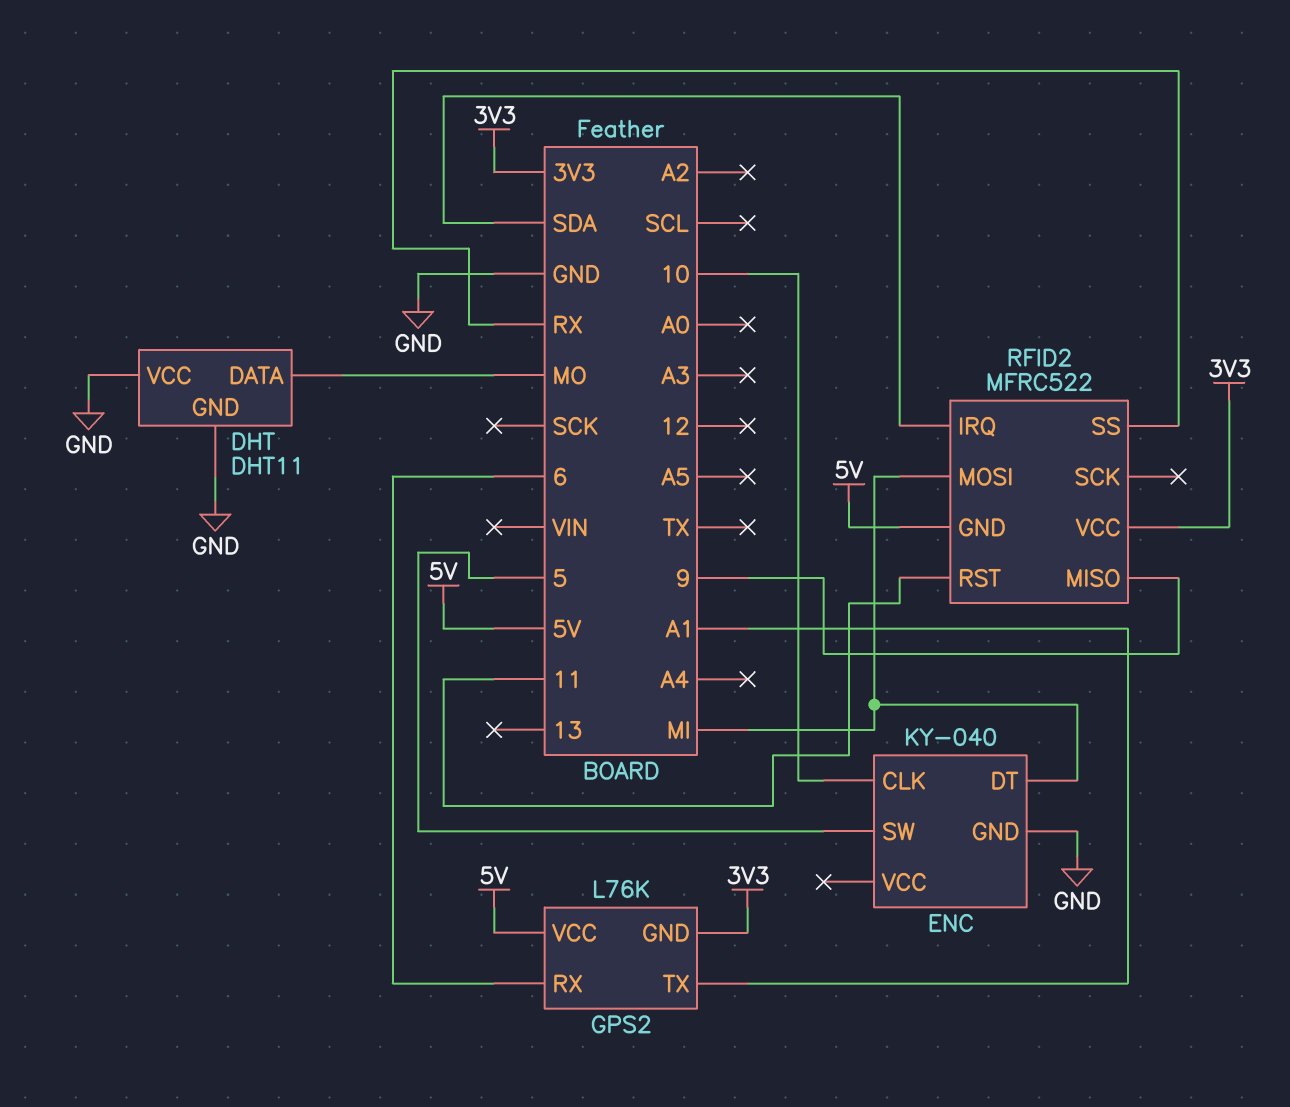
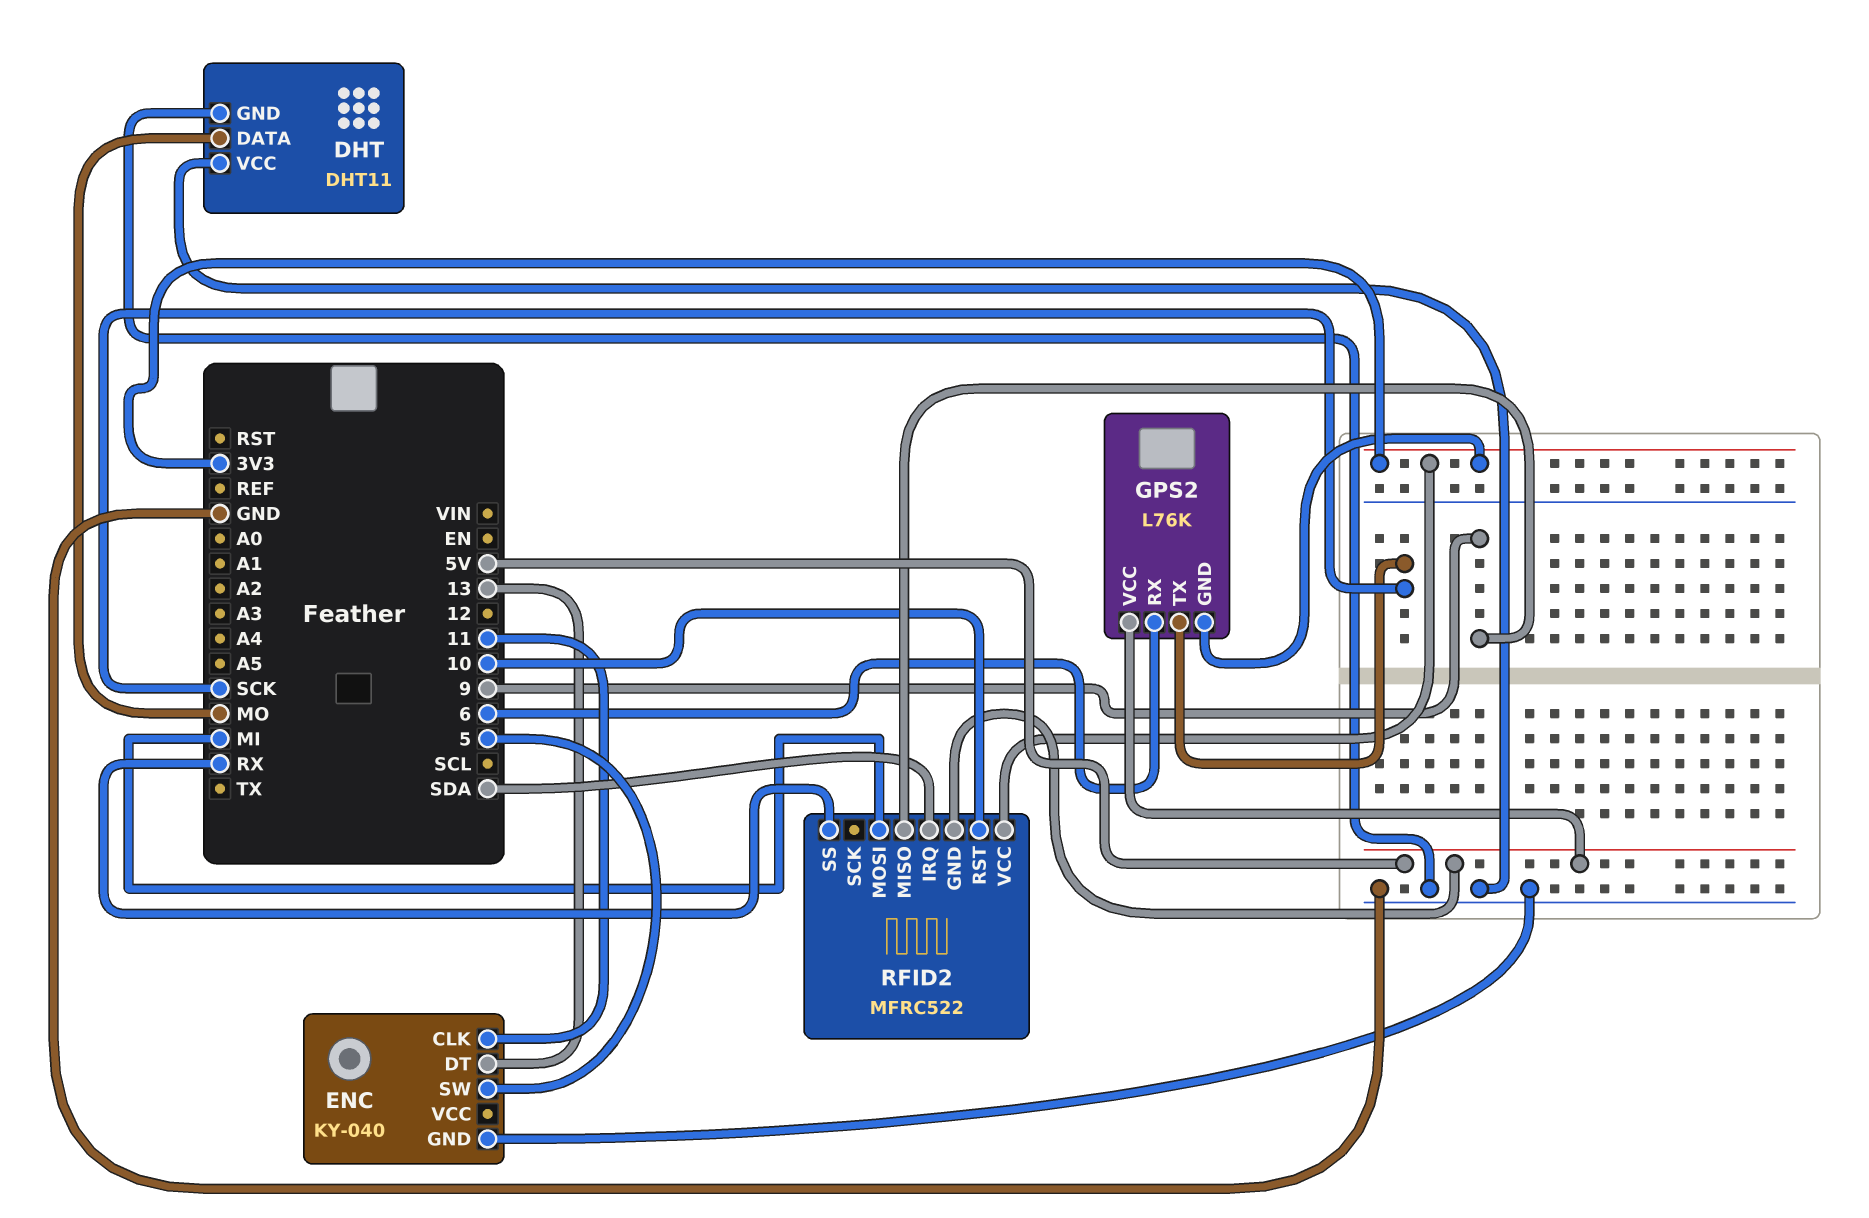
ENC pin CLK: 10 -> 11
ENC pin DT: MI -> 13
GPS2 pin TX: A1 -> SCK
RFID2 pin RST: 11 -> 10

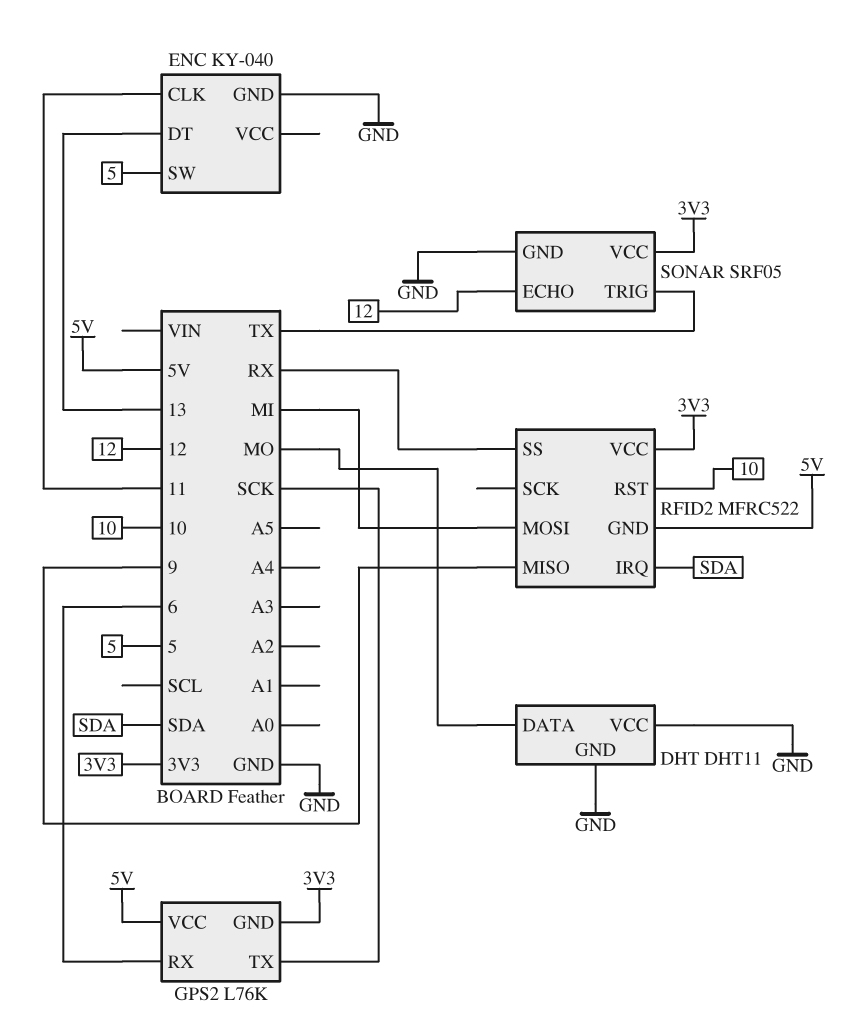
SONAR: none -> SRF05
SONAR pin ECHO: none -> 12
SONAR pin GND: none -> GND
SONAR pin TRIG: none -> TX
SONAR pin VCC: none -> 3V3

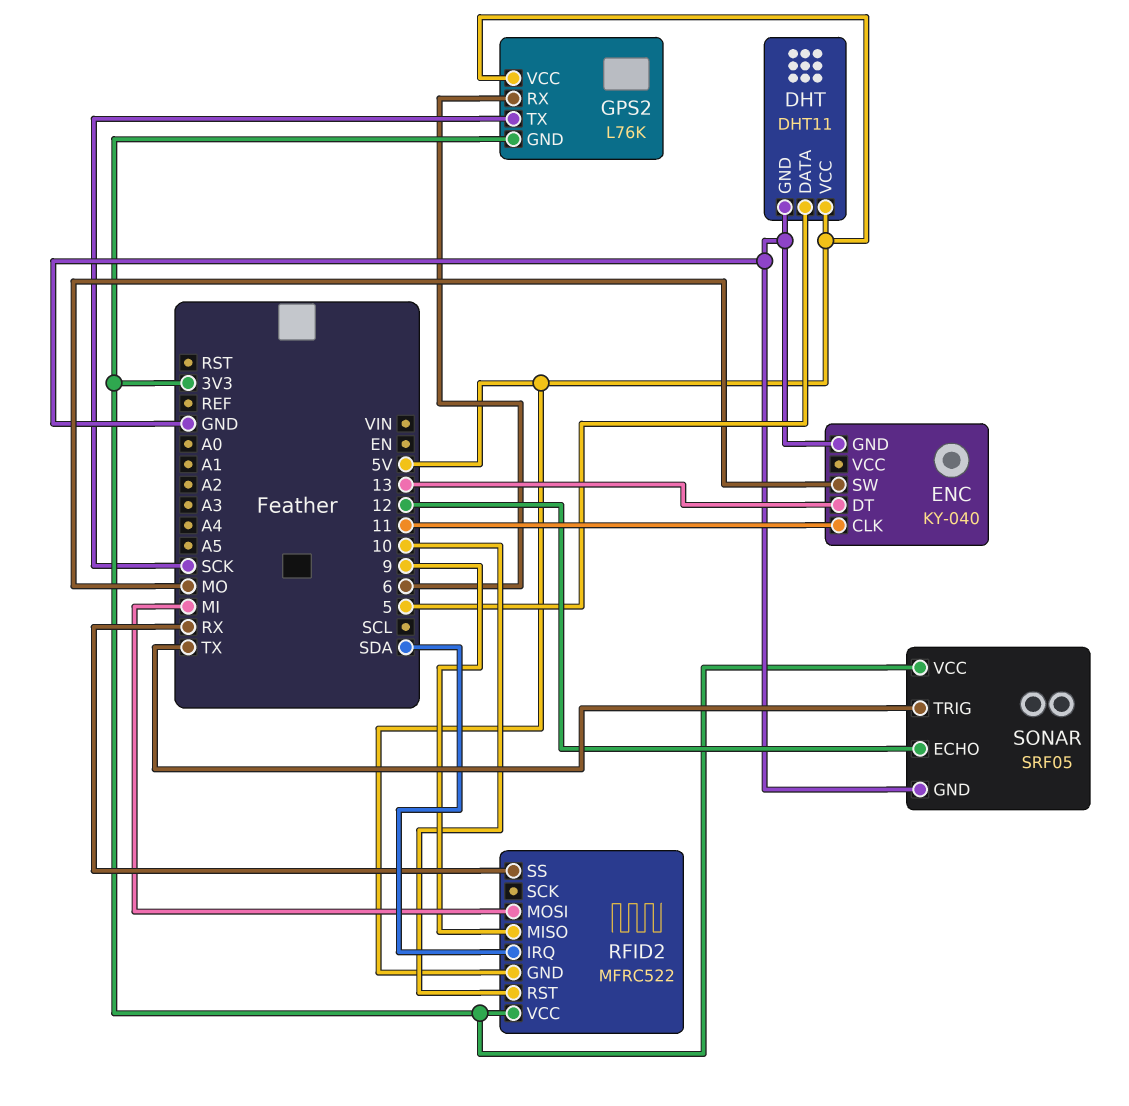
DHT pin DATA: MO -> 5
DHT pin VCC: GND -> 5V
ENC pin SW: 5 -> MO

